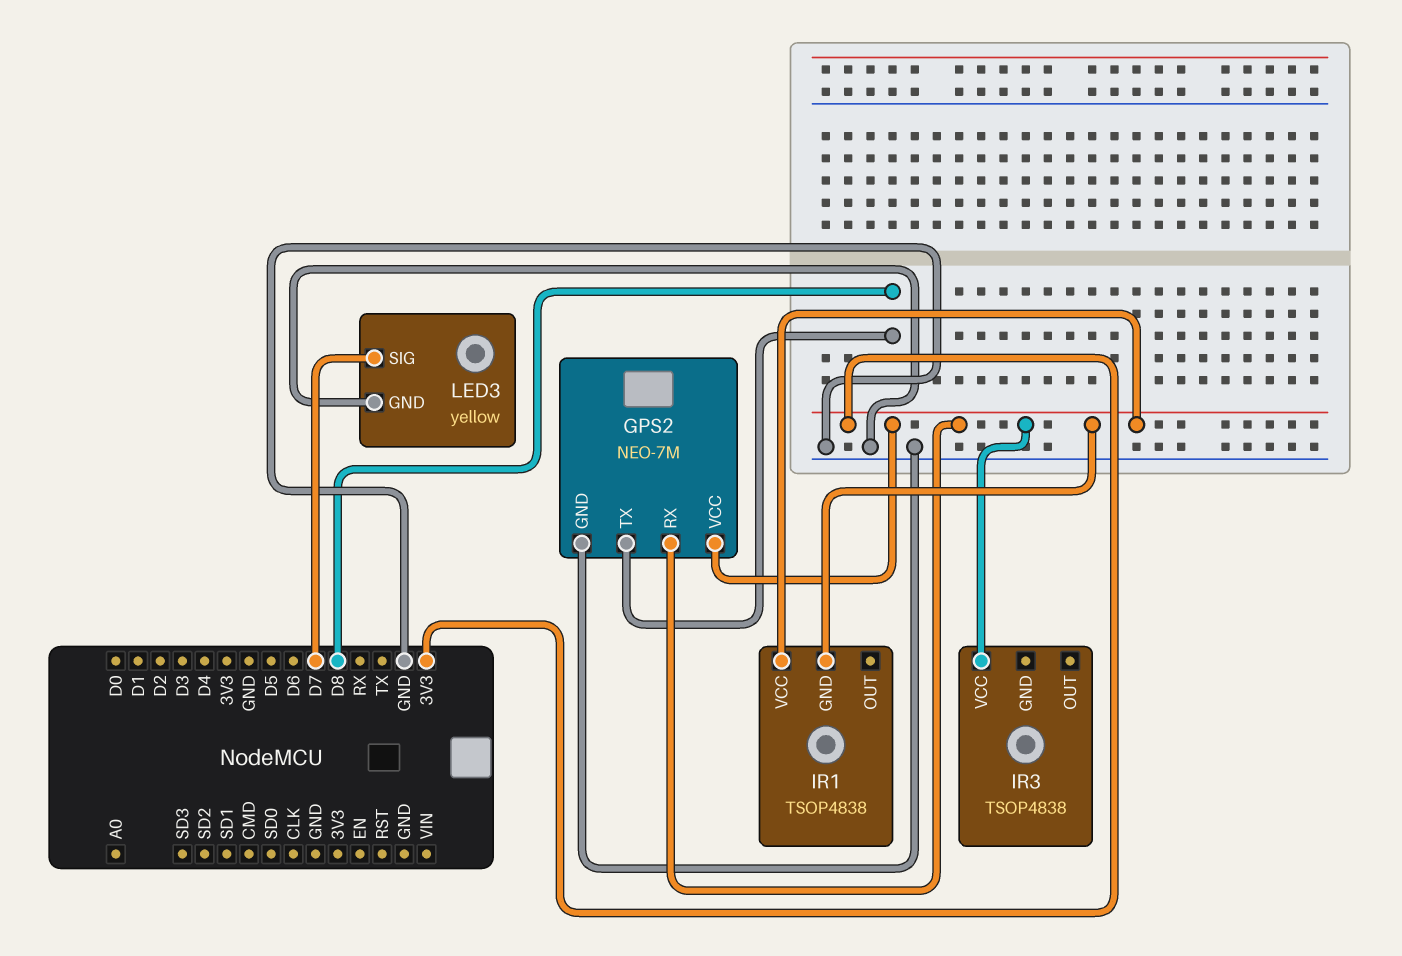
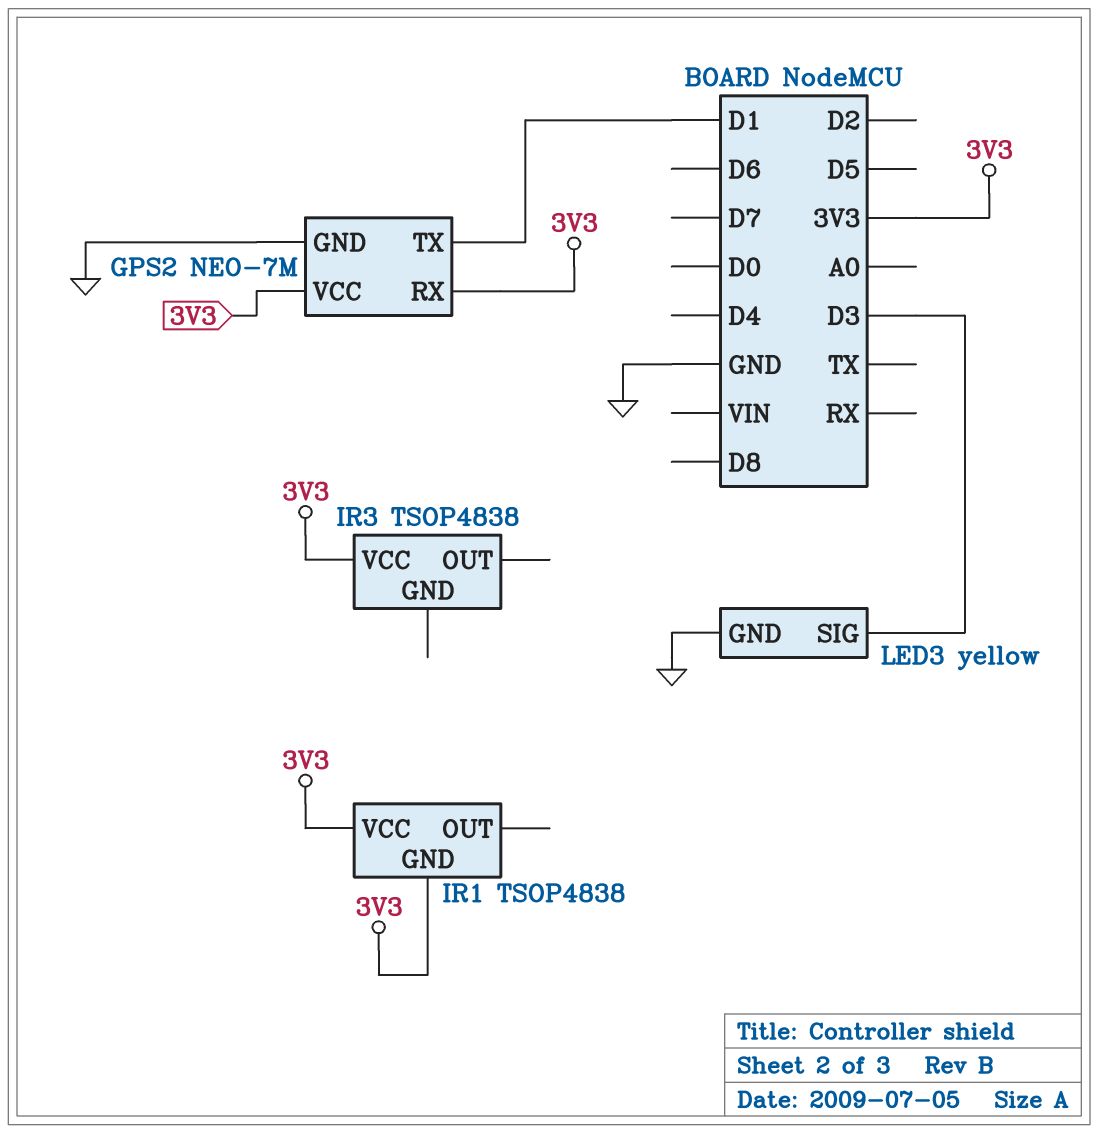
GPS2 pin TX: D8 -> D1
LED3 pin SIG: D7 -> D3

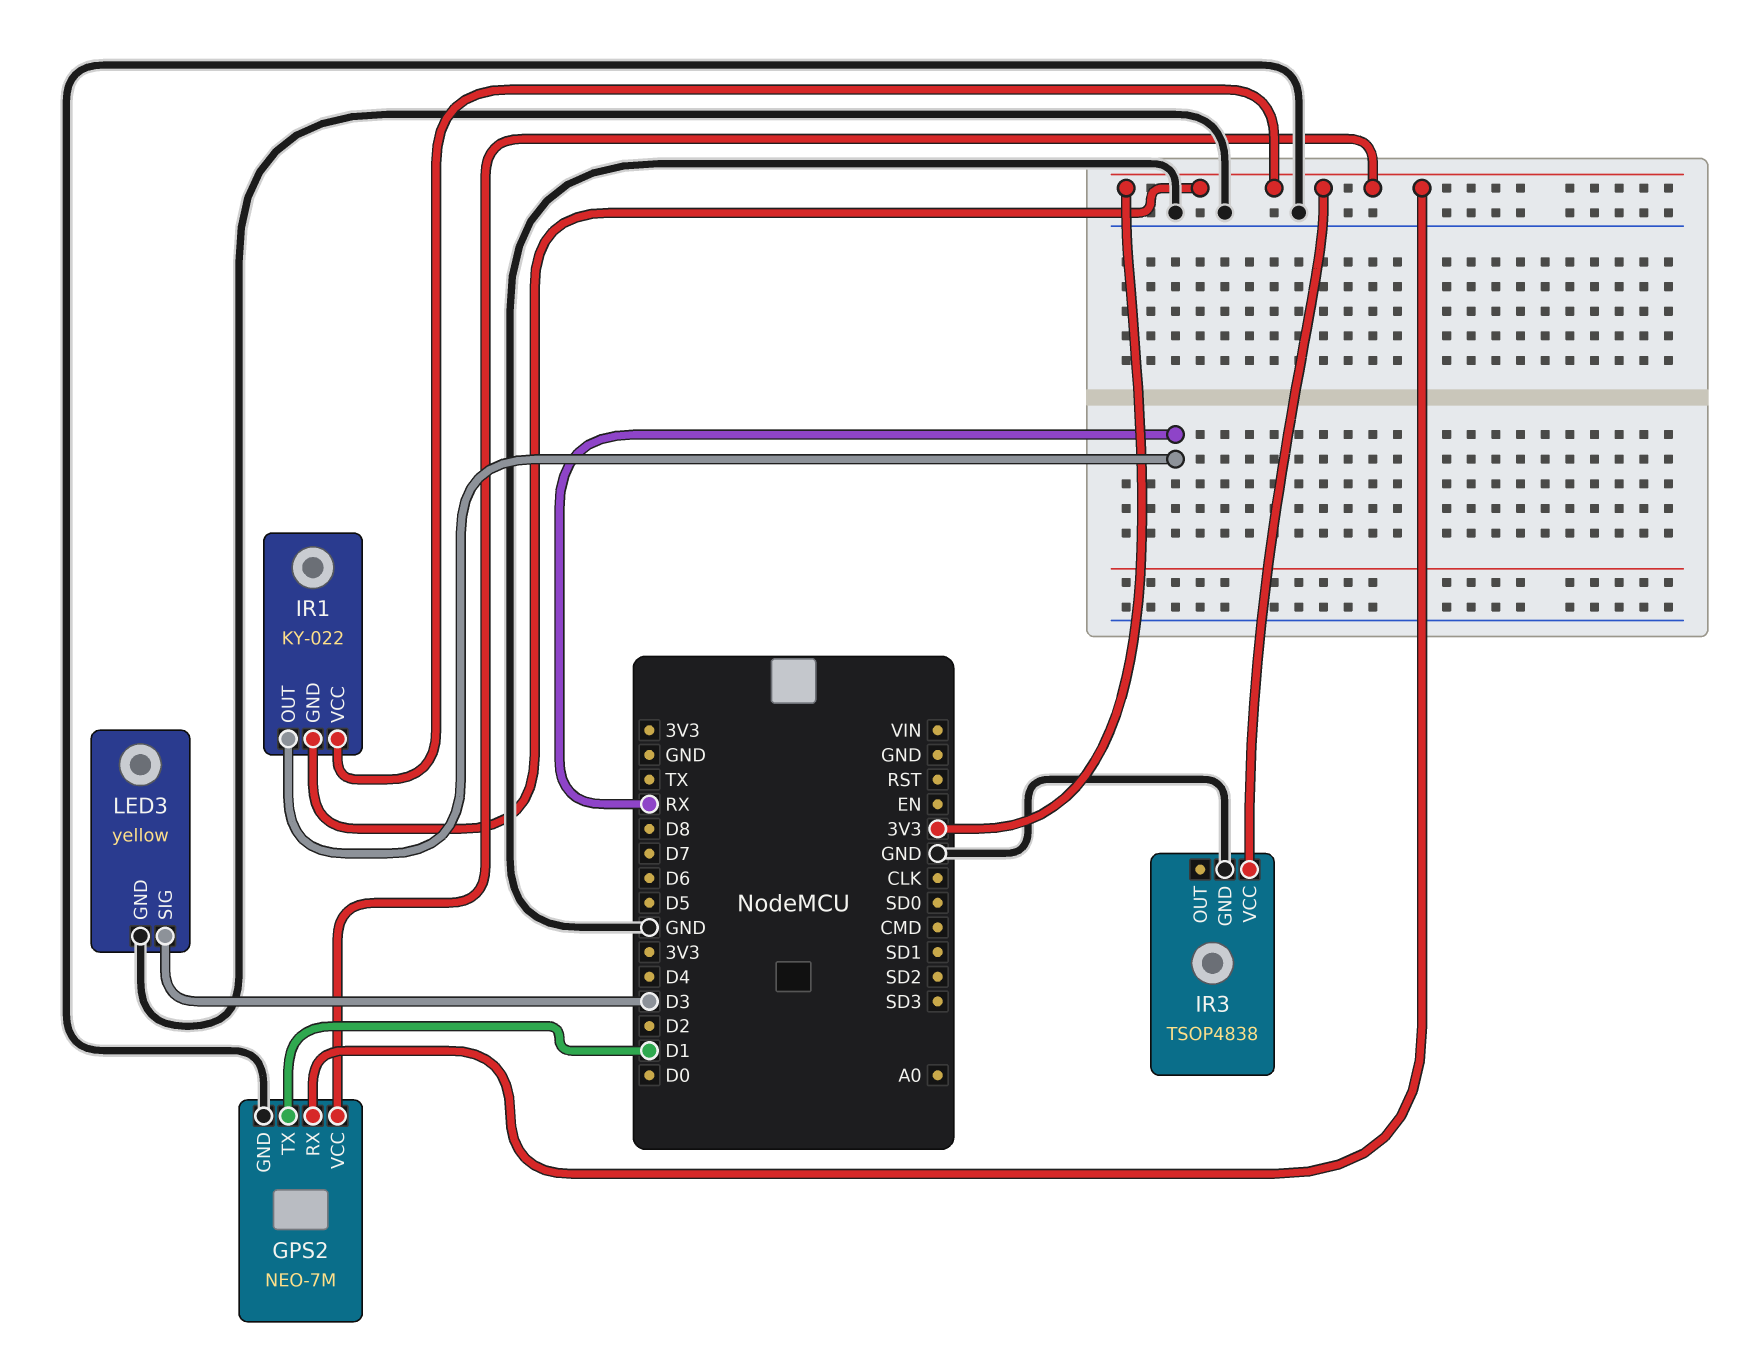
IR1: TSOP4838 -> KY-022
IR1 pin OUT: none -> RX
IR3 pin GND: none -> GND

